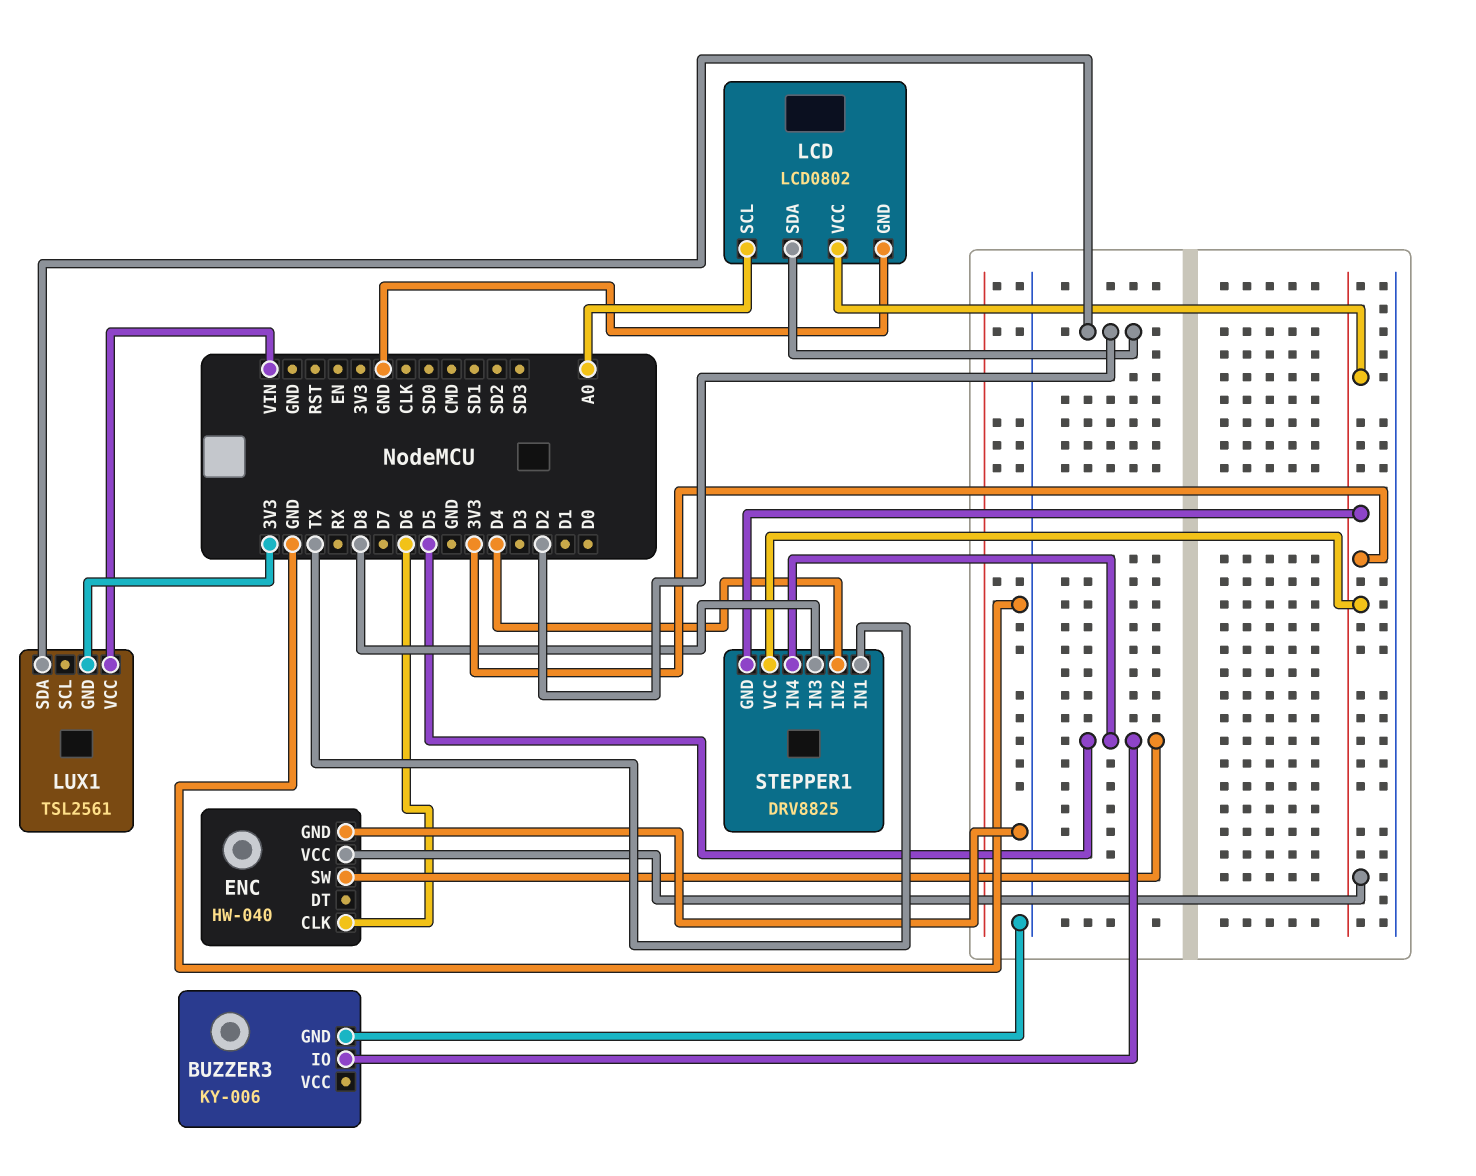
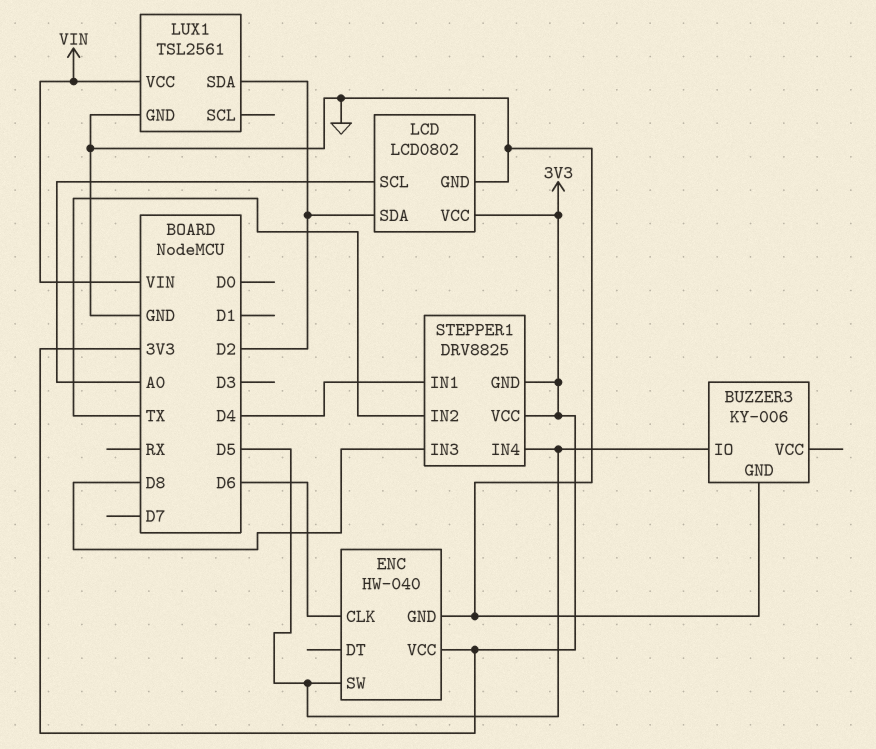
LUX1 pin GND: 3V3 -> GND
STEPPER1 pin IN1: TX -> D4
STEPPER1 pin IN2: D4 -> TX

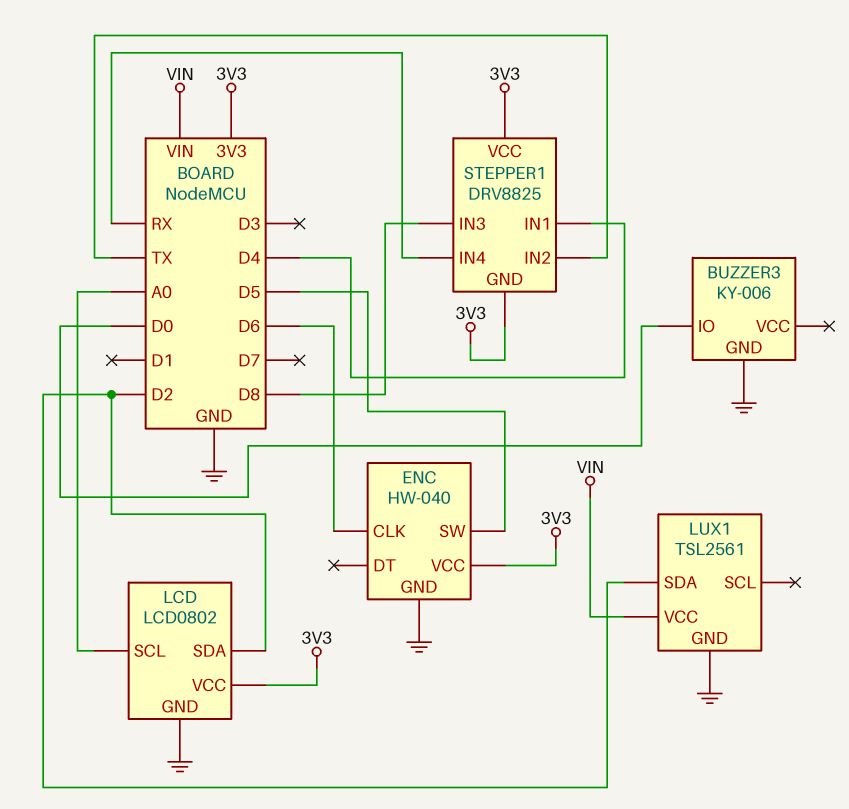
BUZZER3 pin IO: D5 -> D0
STEPPER1 pin IN4: D5 -> RX

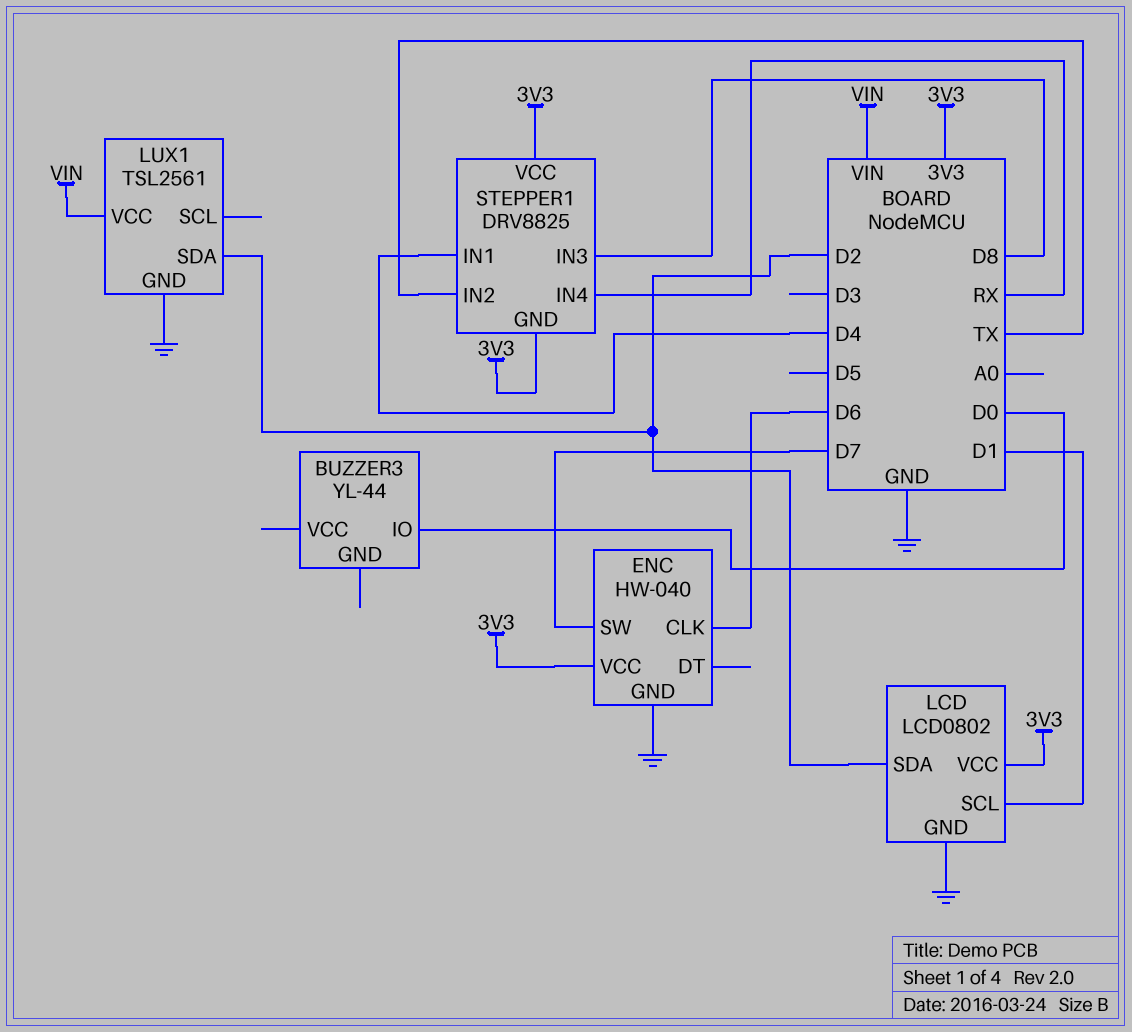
BUZZER3: KY-006 -> YL-44
BUZZER3 pin GND: GND -> none
ENC pin SW: D5 -> D7
LCD pin SCL: A0 -> D1

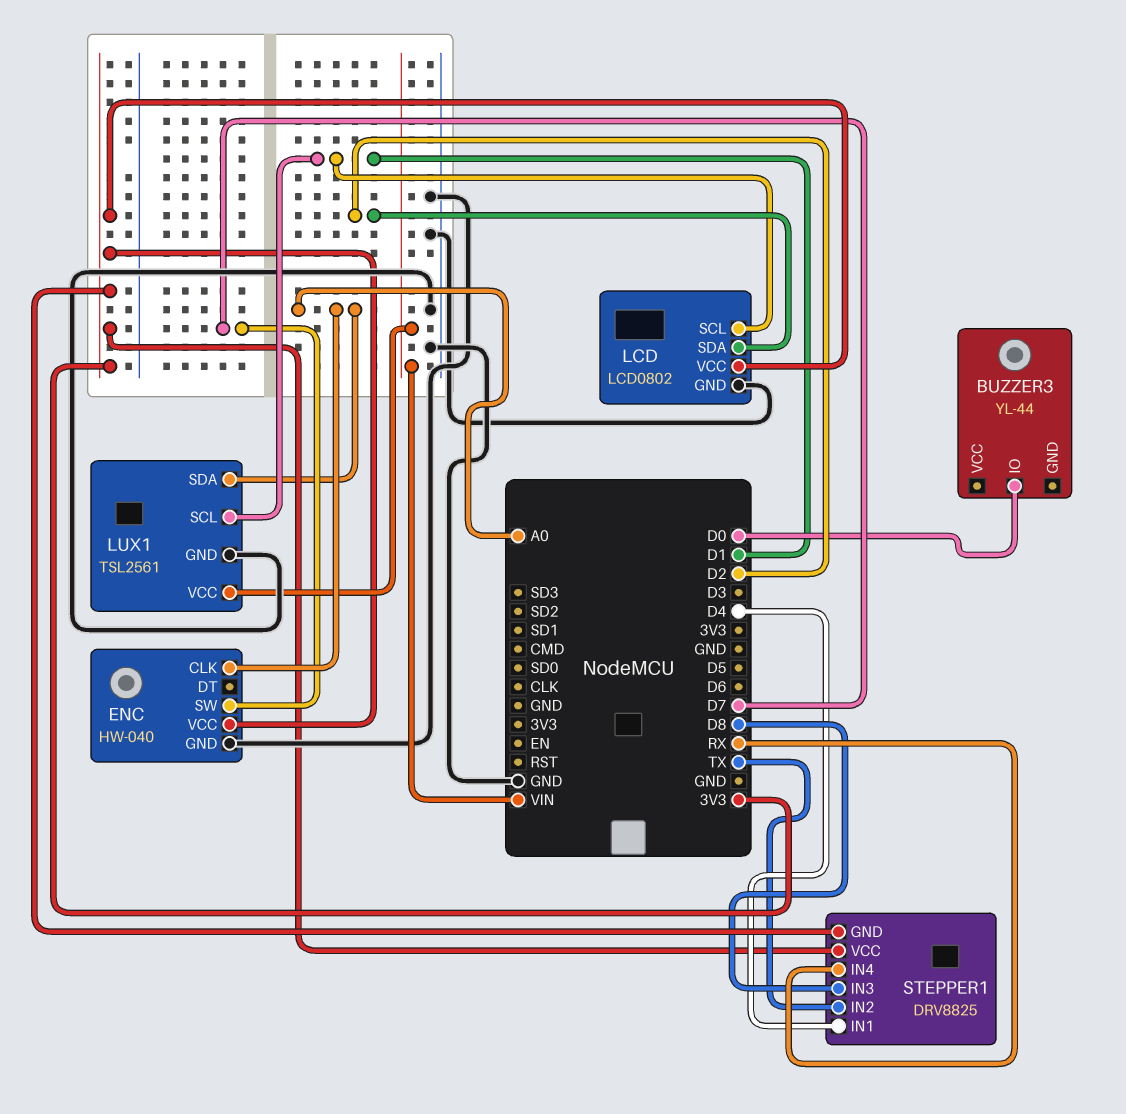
ENC pin CLK: D6 -> A0
LUX1 pin SCL: none -> D1
LUX1 pin SDA: D2 -> A0

